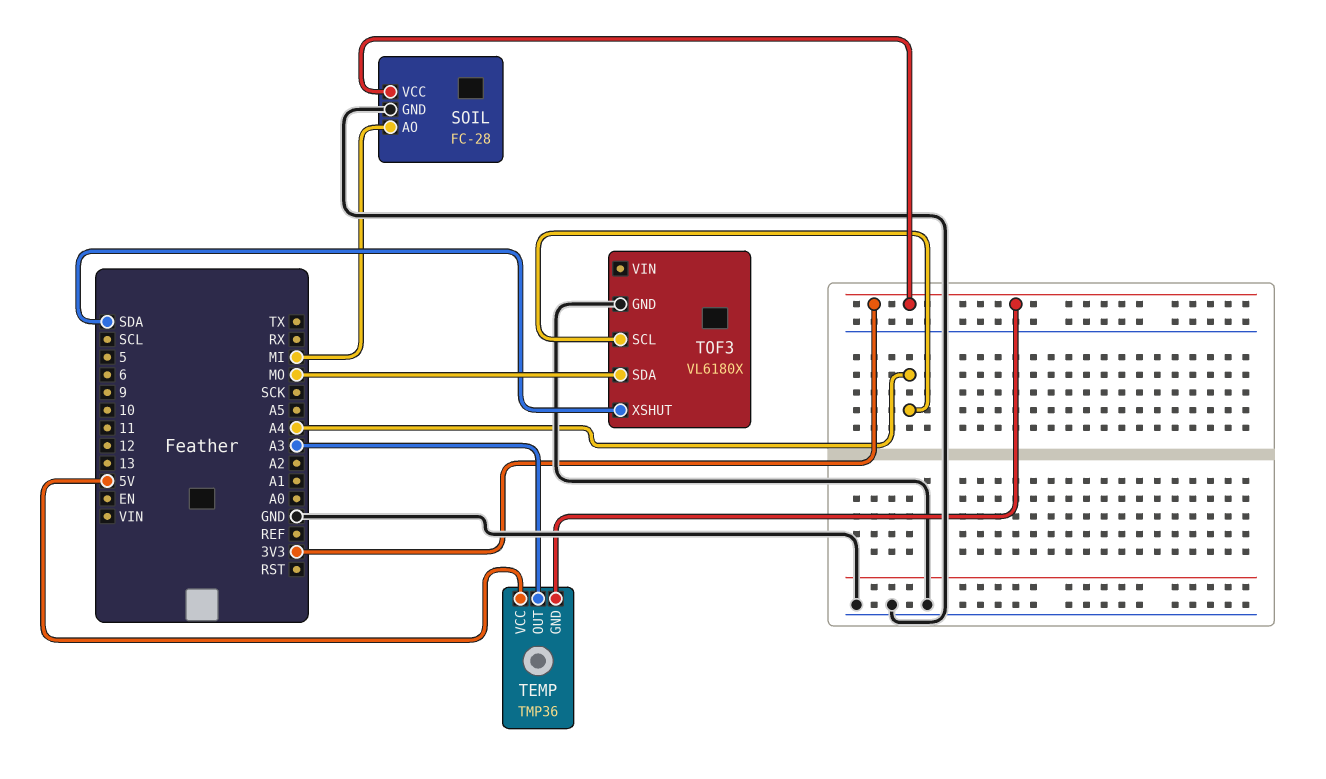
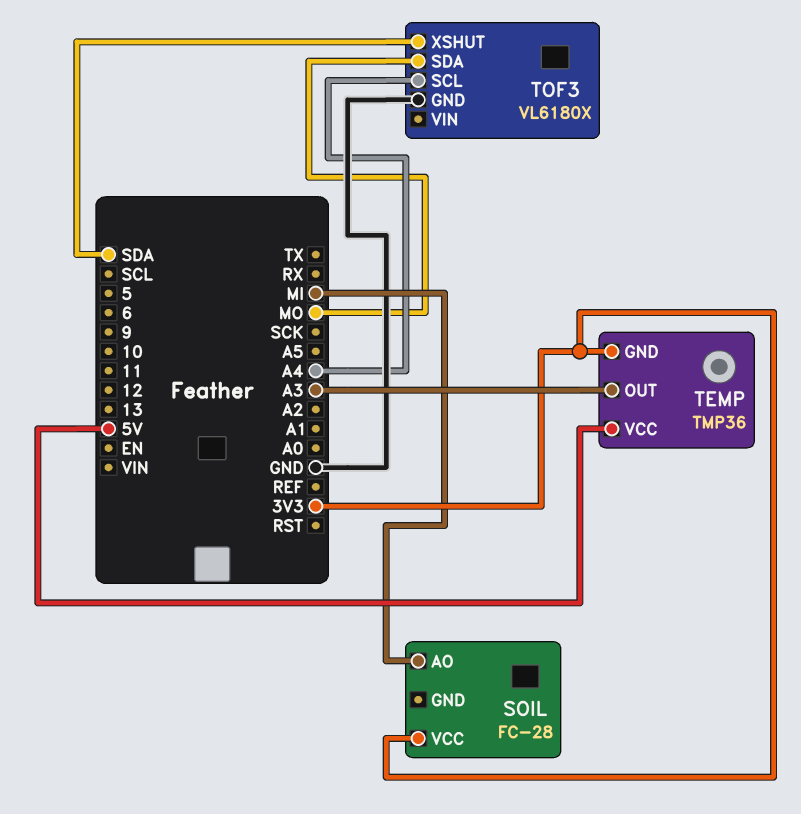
SOIL pin GND: GND -> none

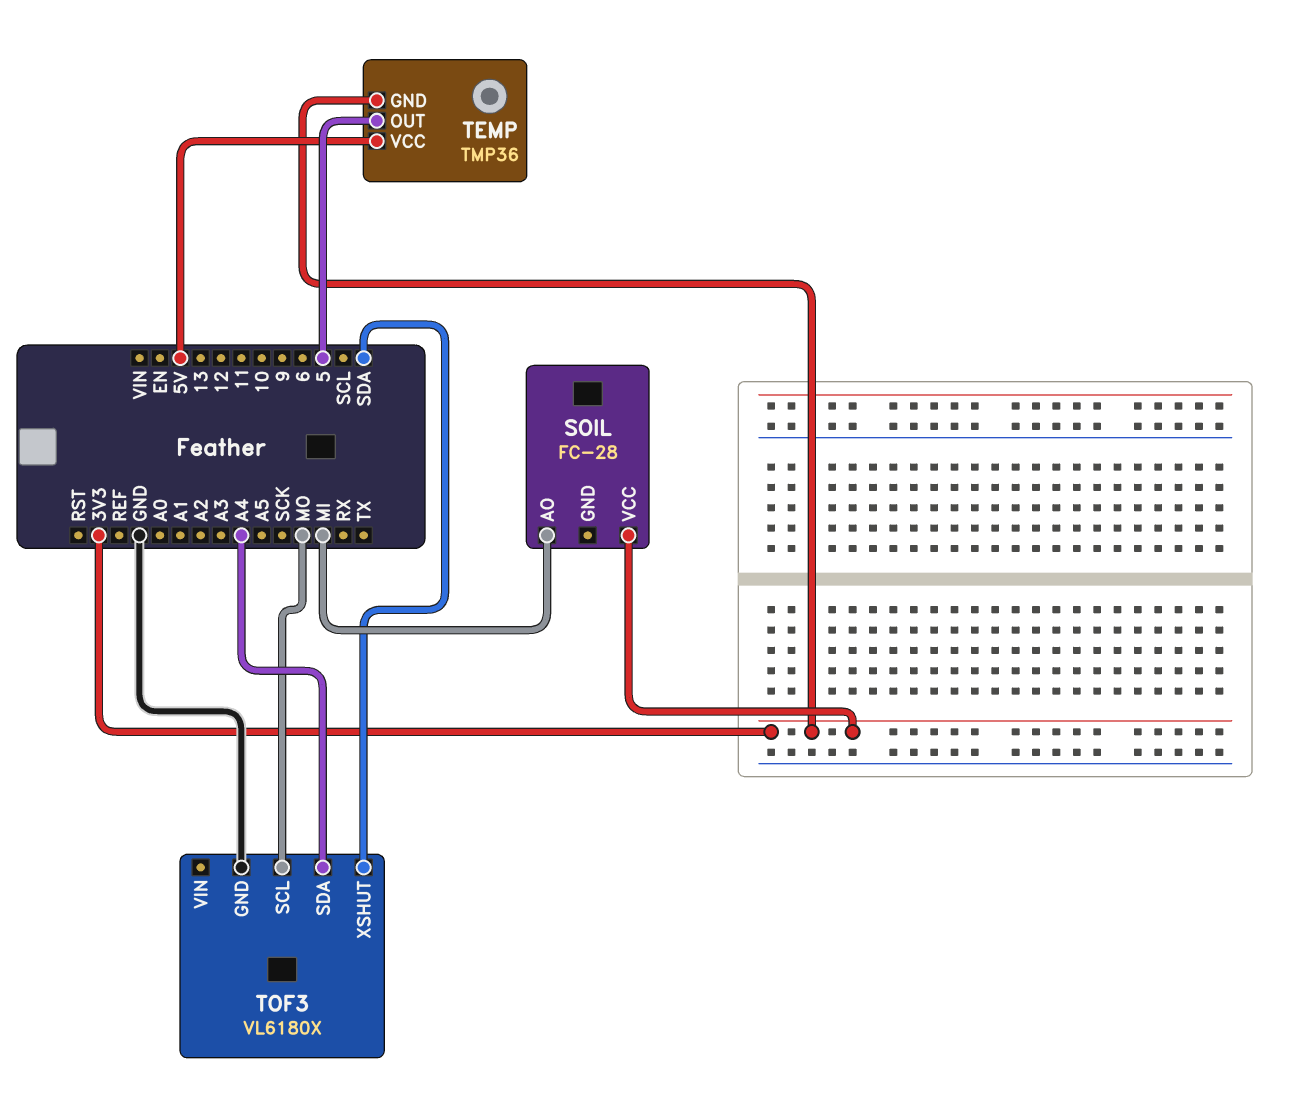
TEMP pin OUT: A3 -> 5
TOF3 pin SCL: A4 -> MO
TOF3 pin SDA: MO -> A4

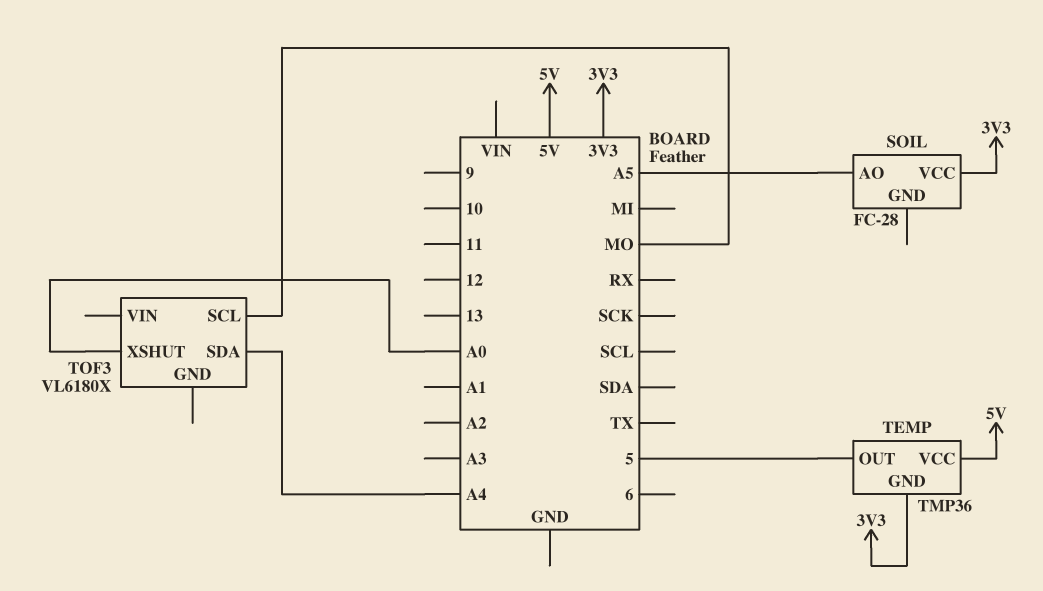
SOIL pin AO: MI -> A5
TOF3 pin GND: GND -> none
TOF3 pin XSHUT: SDA -> A0

